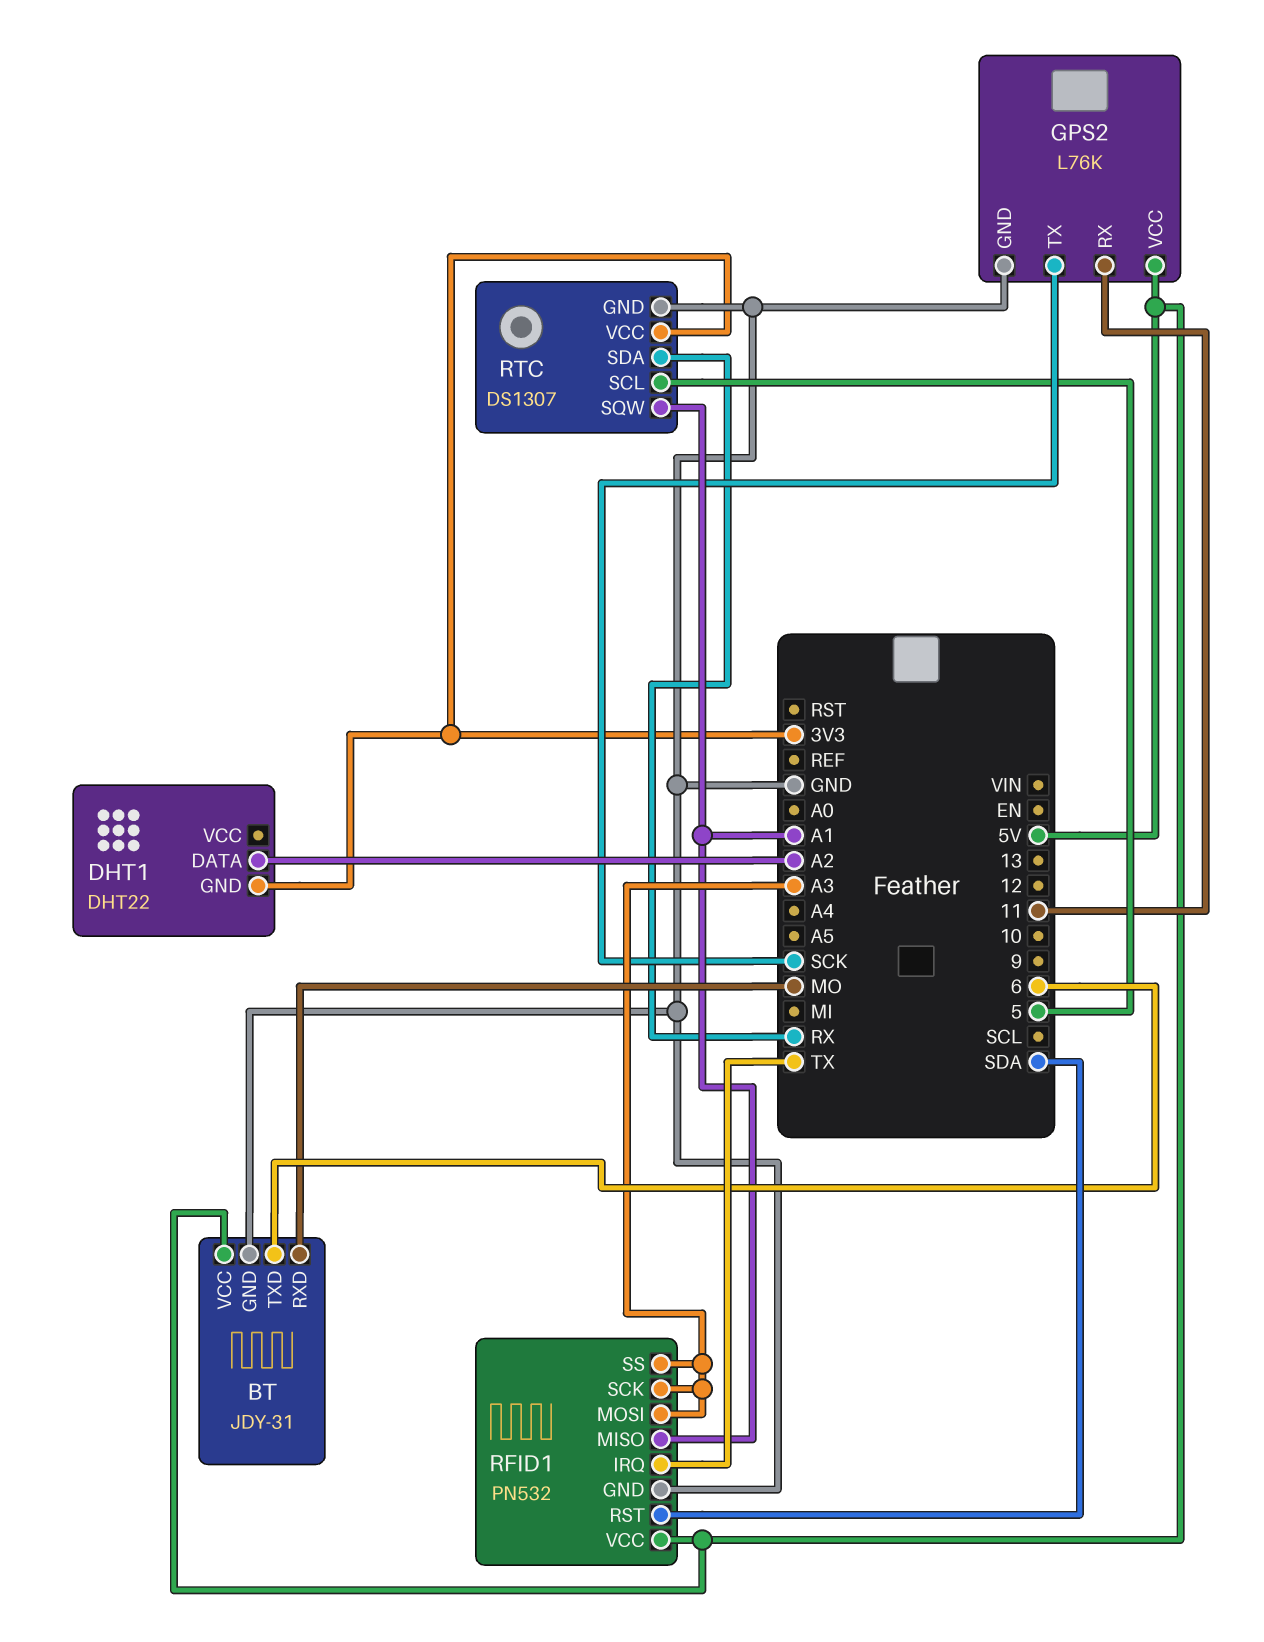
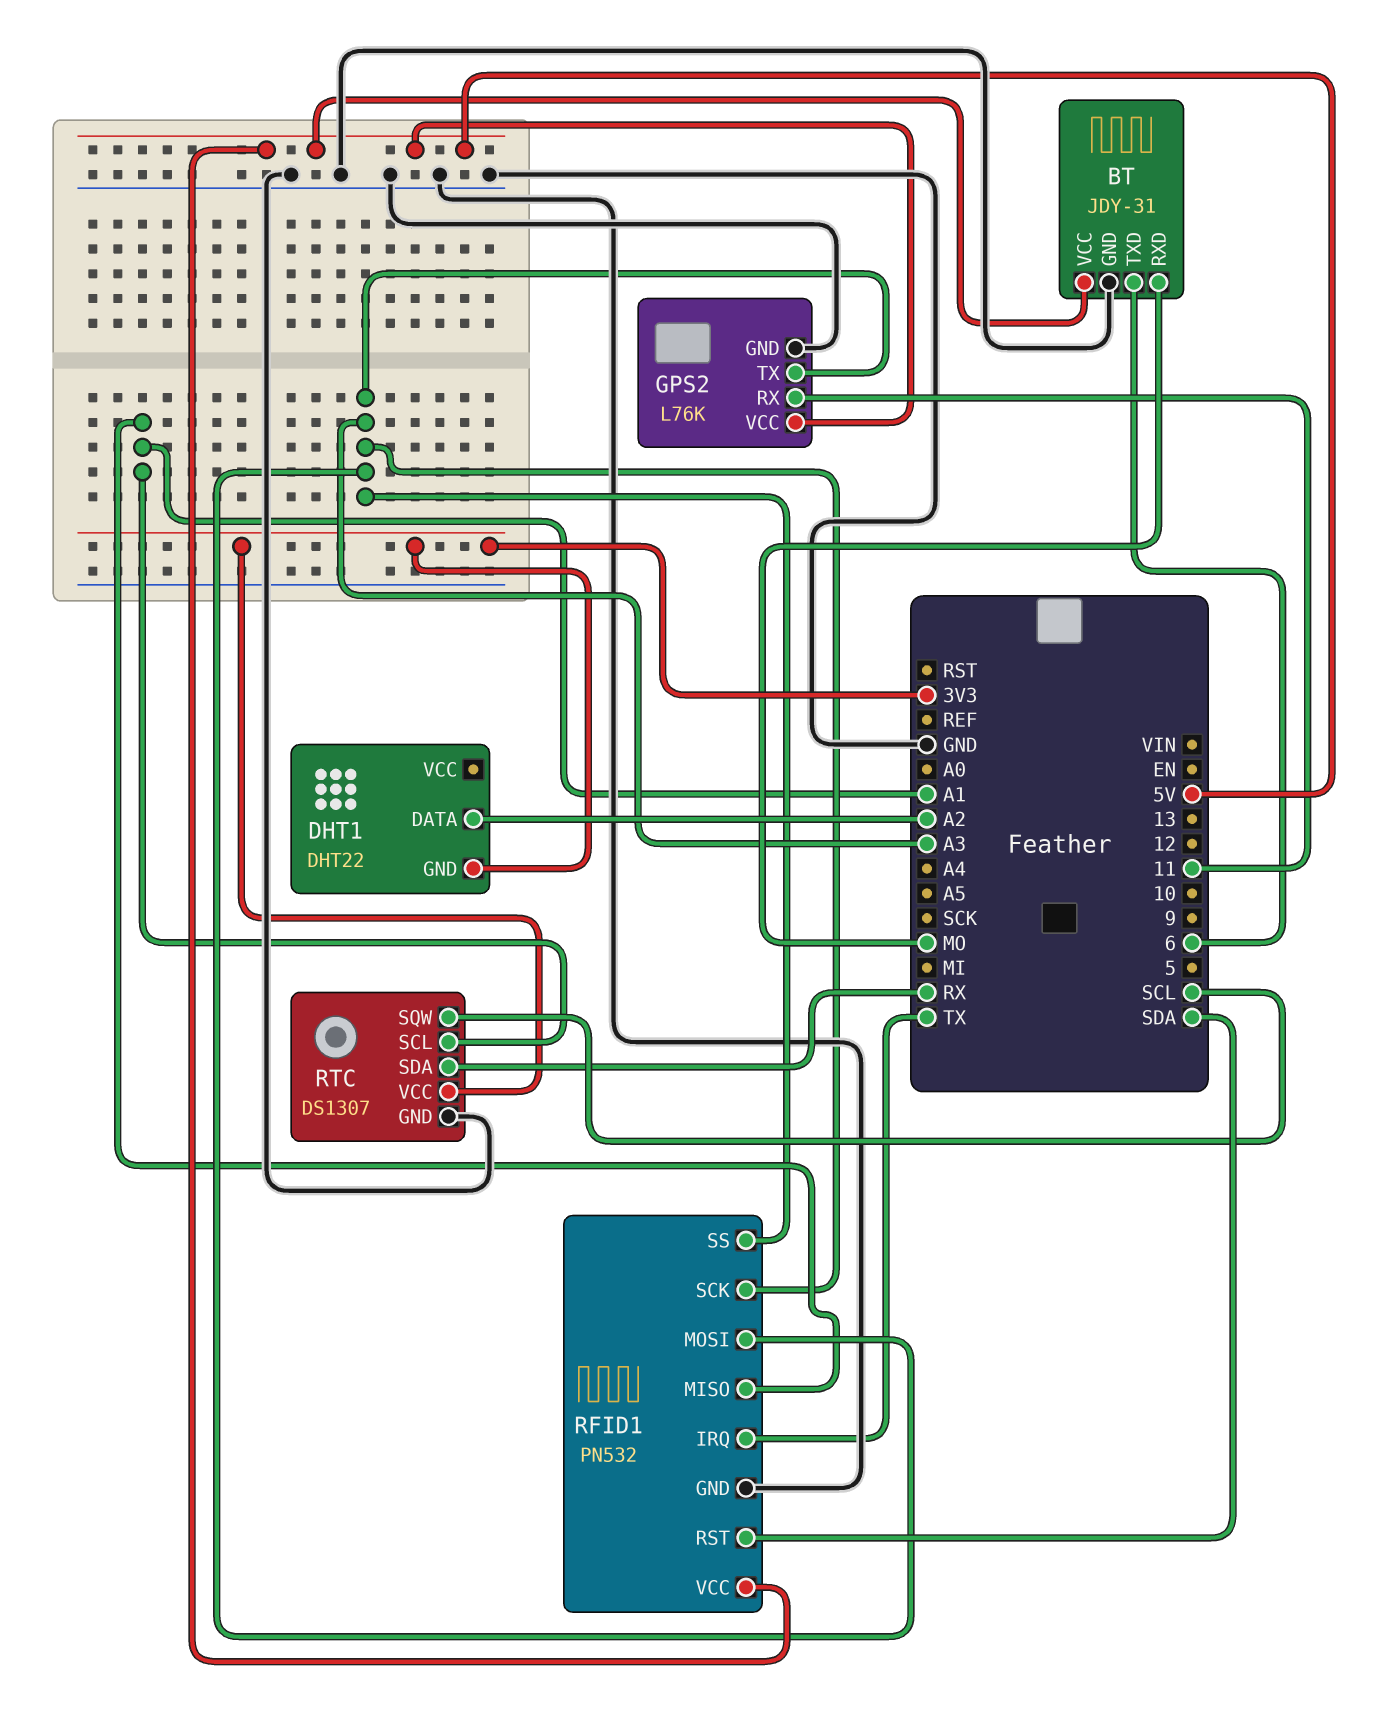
GPS2 pin TX: SCK -> A3
RTC pin SCL: 5 -> A1
RTC pin SQW: A1 -> SCL

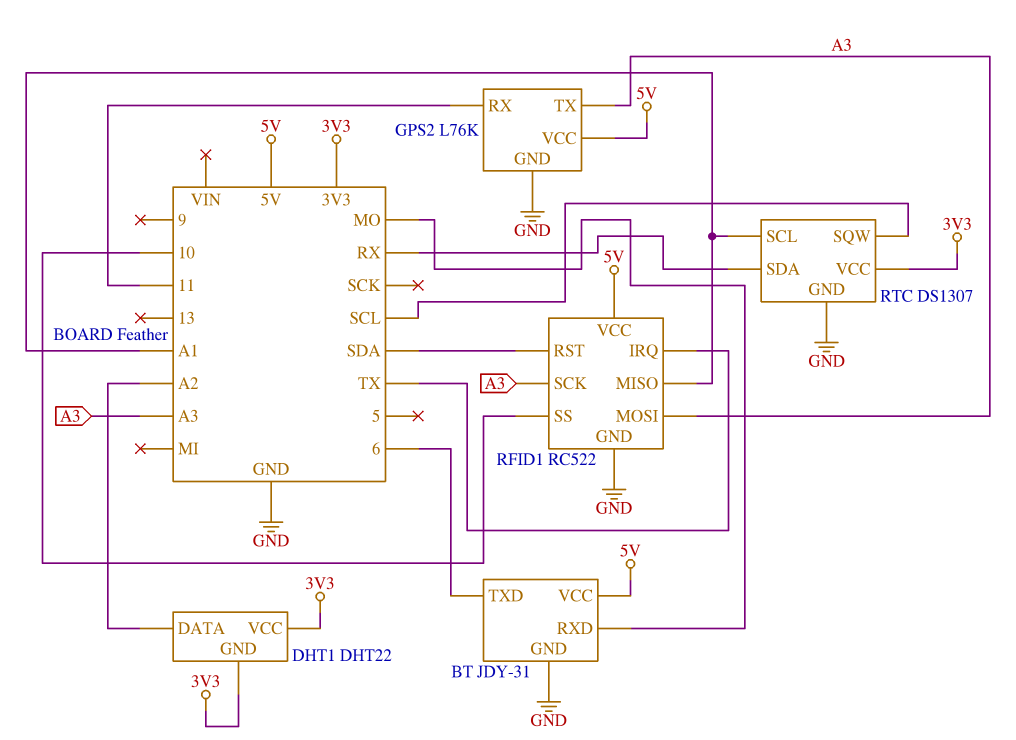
DHT1 pin VCC: none -> 3V3
RFID1: PN532 -> RC522
RFID1 pin SS: A3 -> 10

